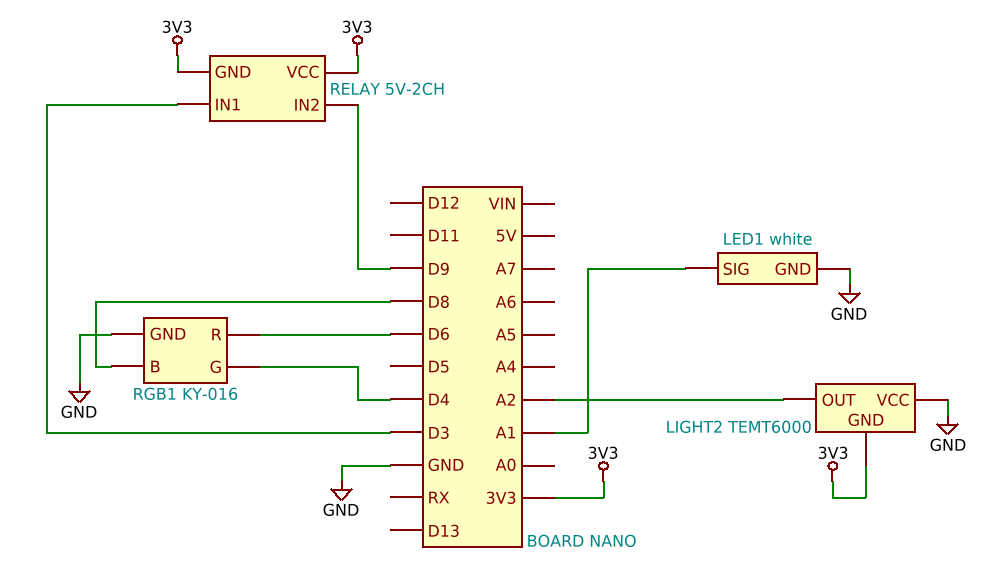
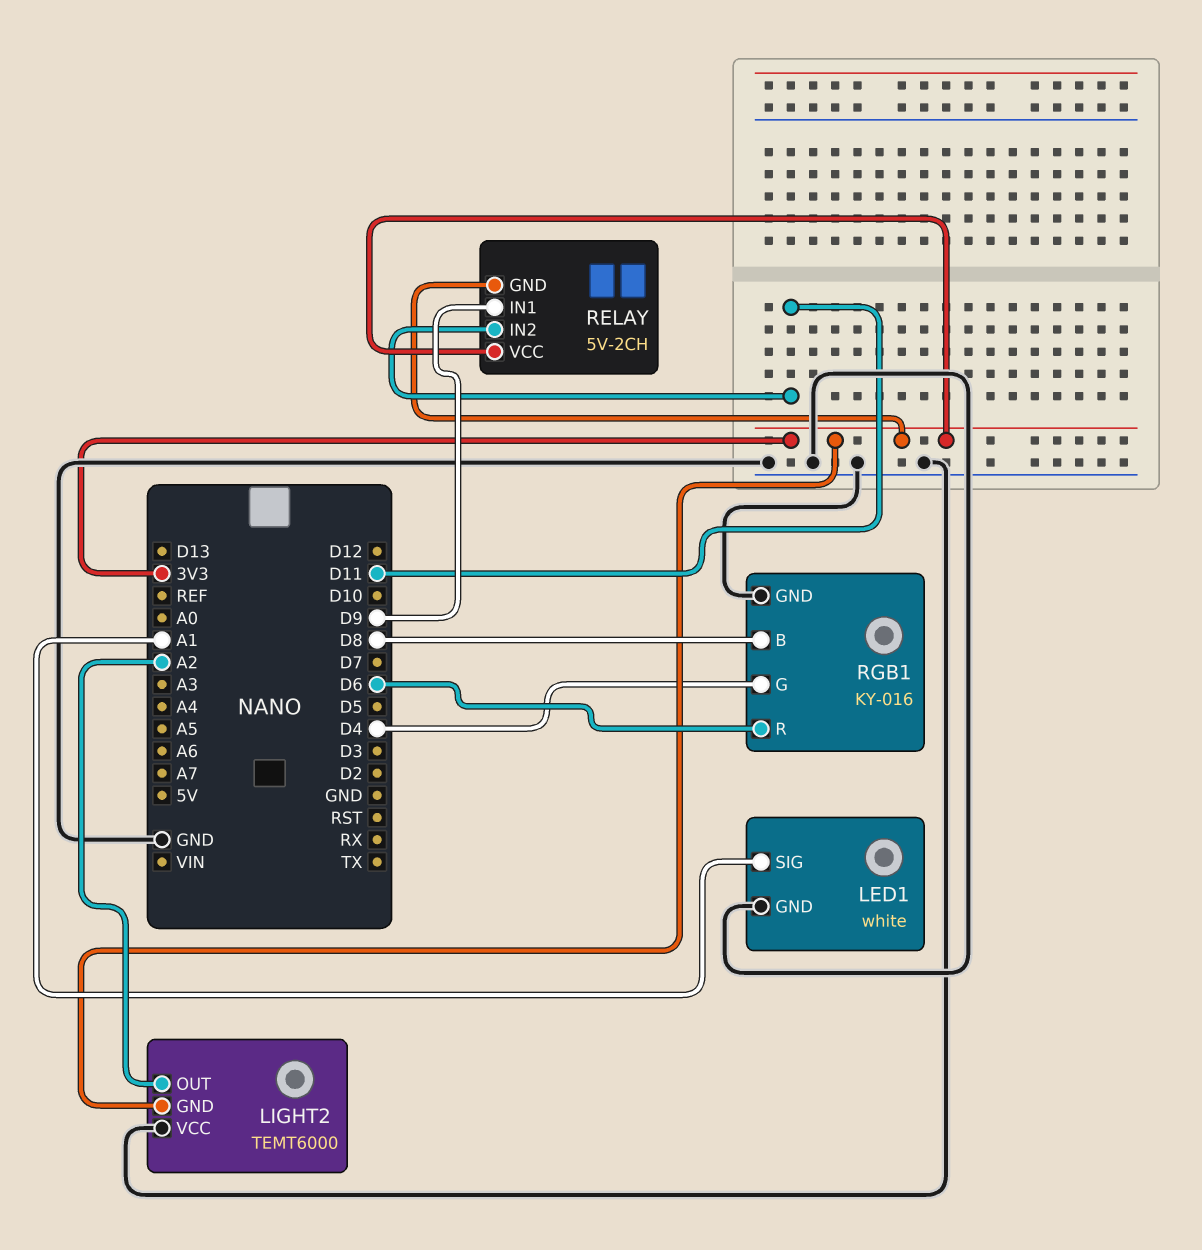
RELAY pin IN1: D3 -> D9
RELAY pin IN2: D9 -> D11

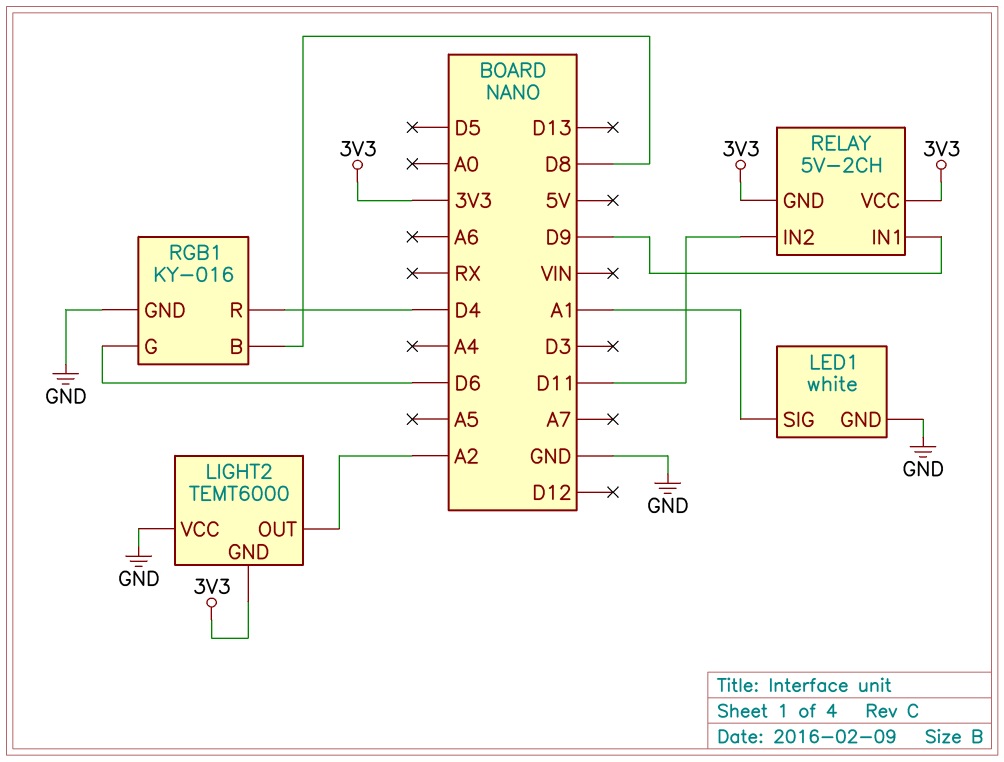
RGB1 pin G: D4 -> D6
RGB1 pin R: D6 -> D4

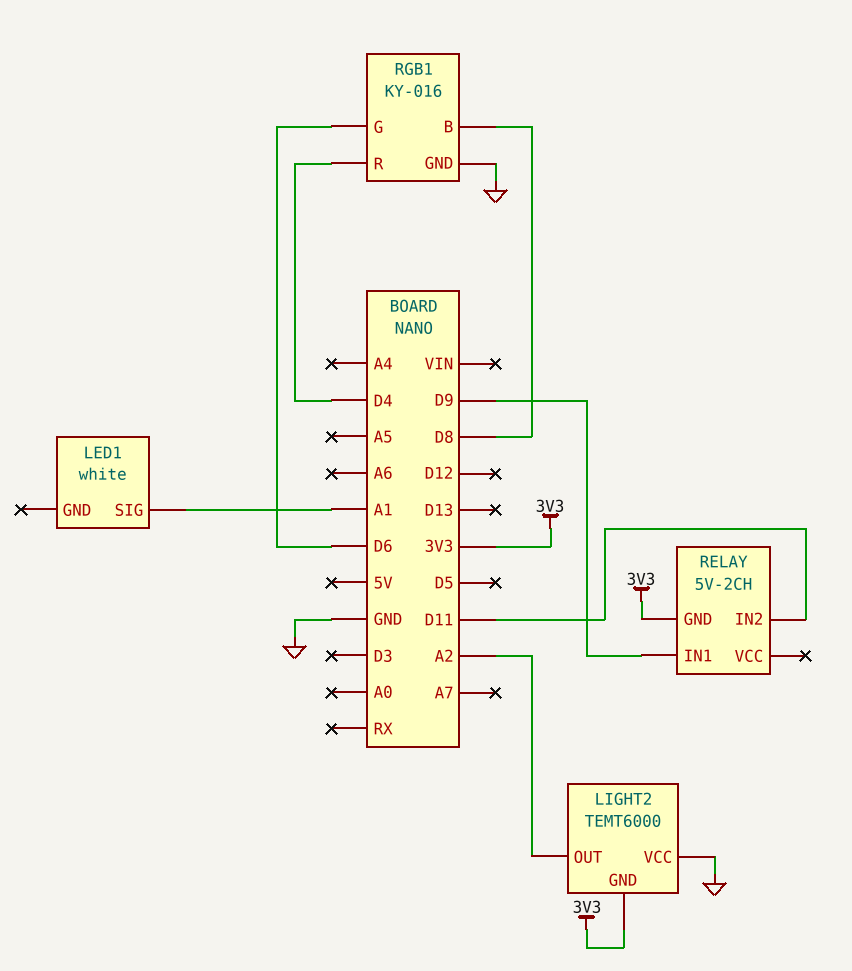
LED1 pin GND: GND -> none
RELAY pin VCC: 3V3 -> none

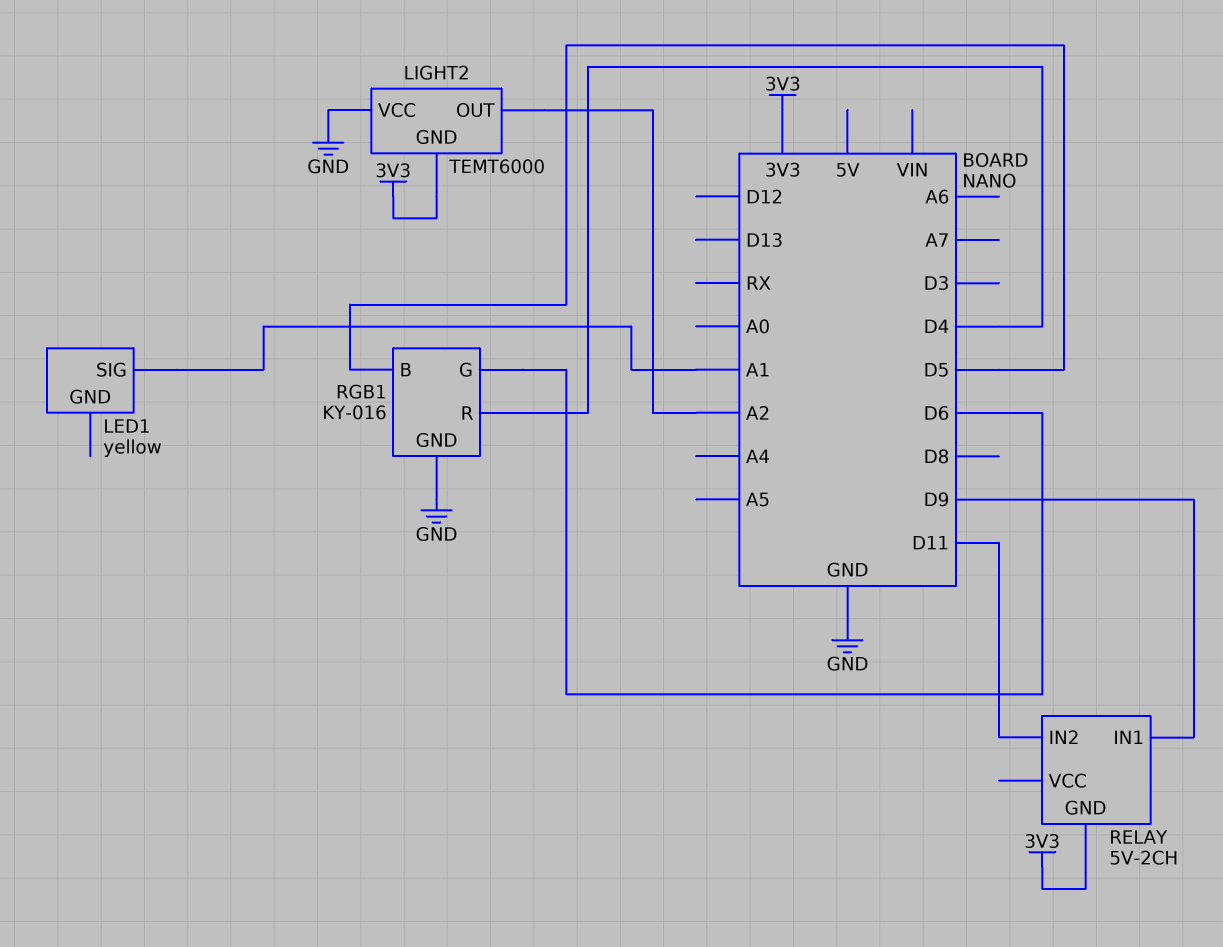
LED1: white -> yellow
RGB1 pin B: D8 -> D5

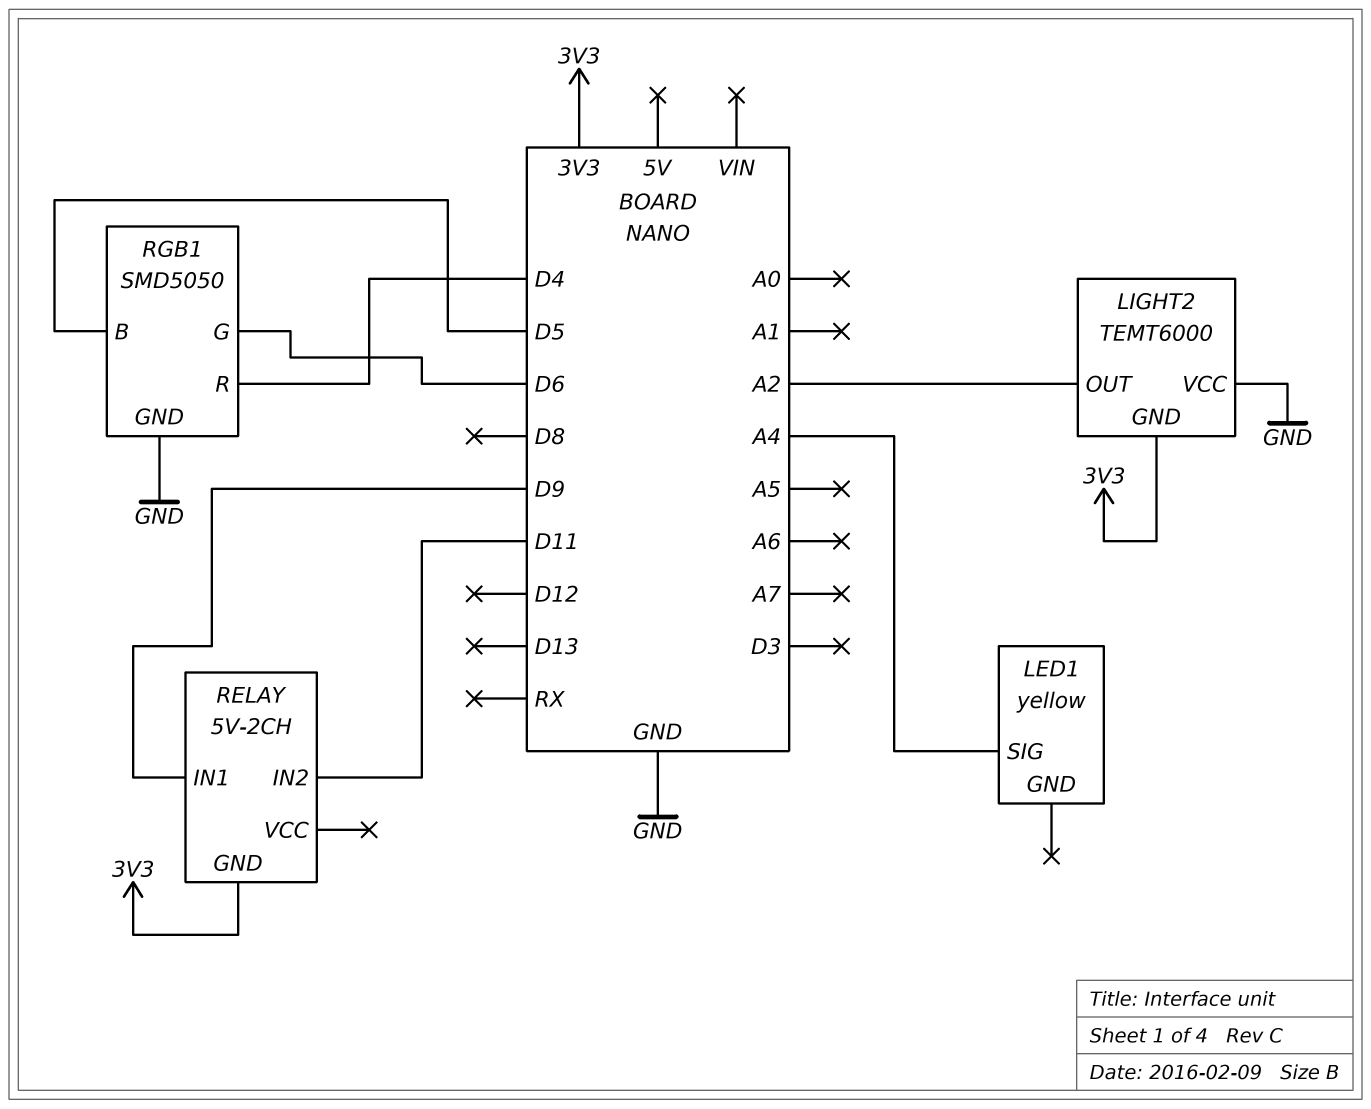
LED1 pin SIG: A1 -> A4
RGB1: KY-016 -> SMD5050

